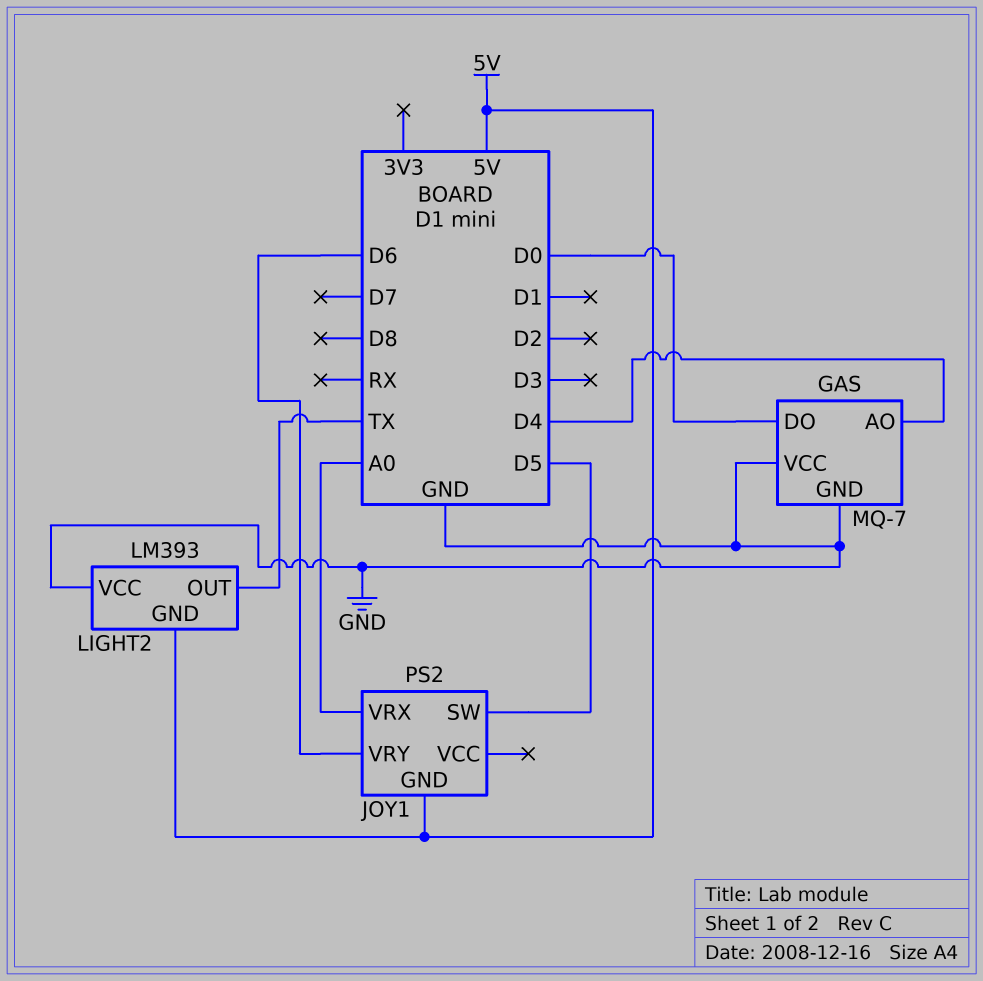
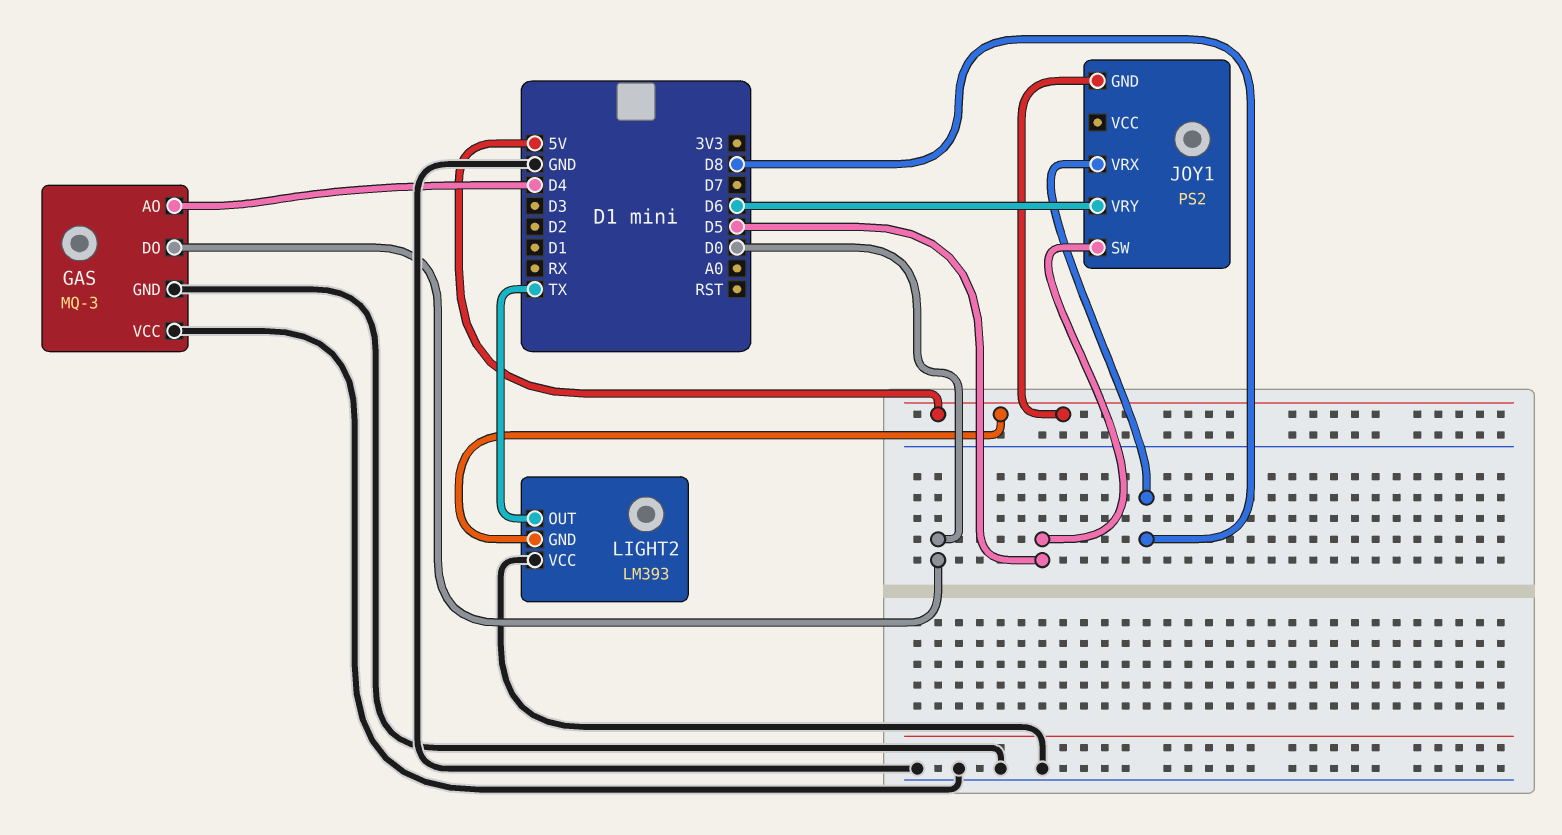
GAS: MQ-7 -> MQ-3
JOY1 pin VRX: A0 -> D8

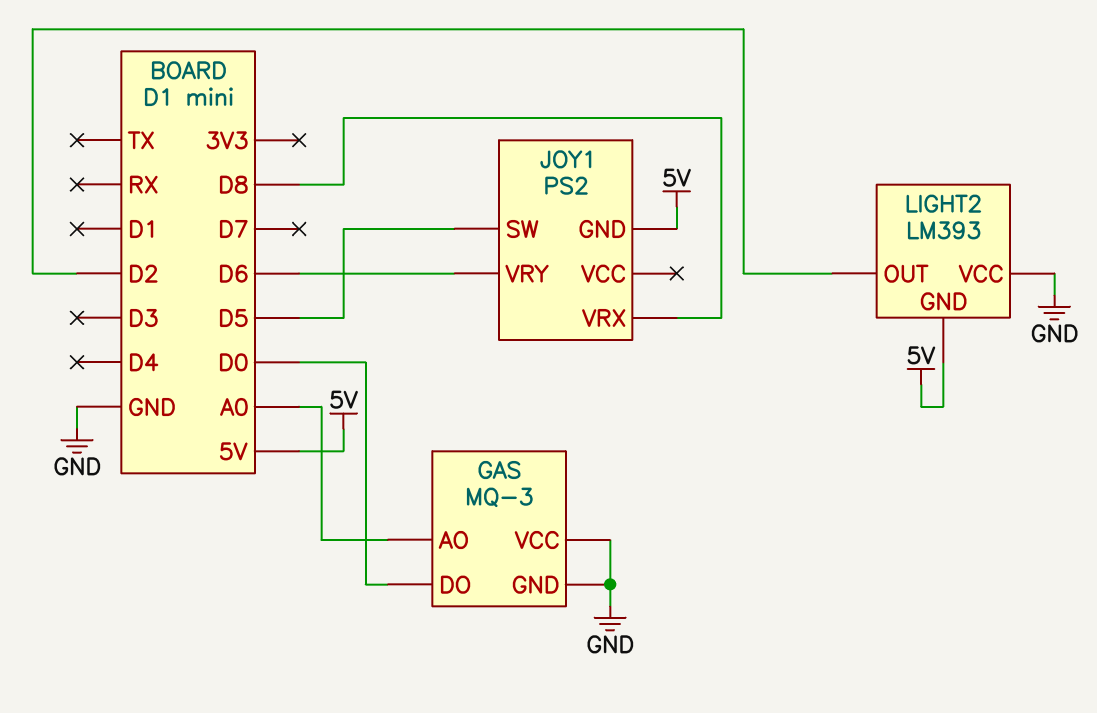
GAS pin AO: D4 -> A0
LIGHT2 pin OUT: TX -> D2

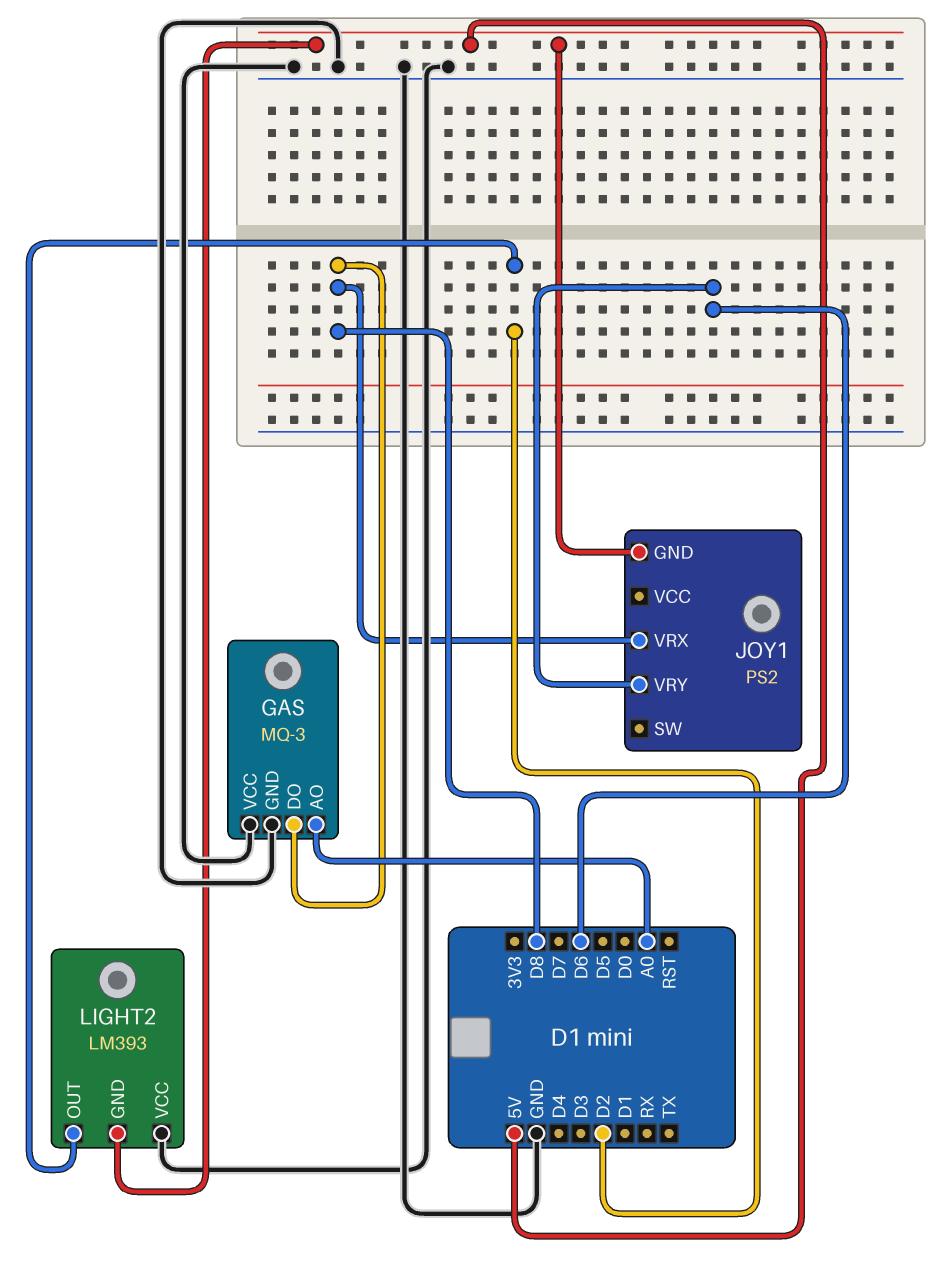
GAS pin DO: D0 -> D8
JOY1 pin SW: D5 -> none

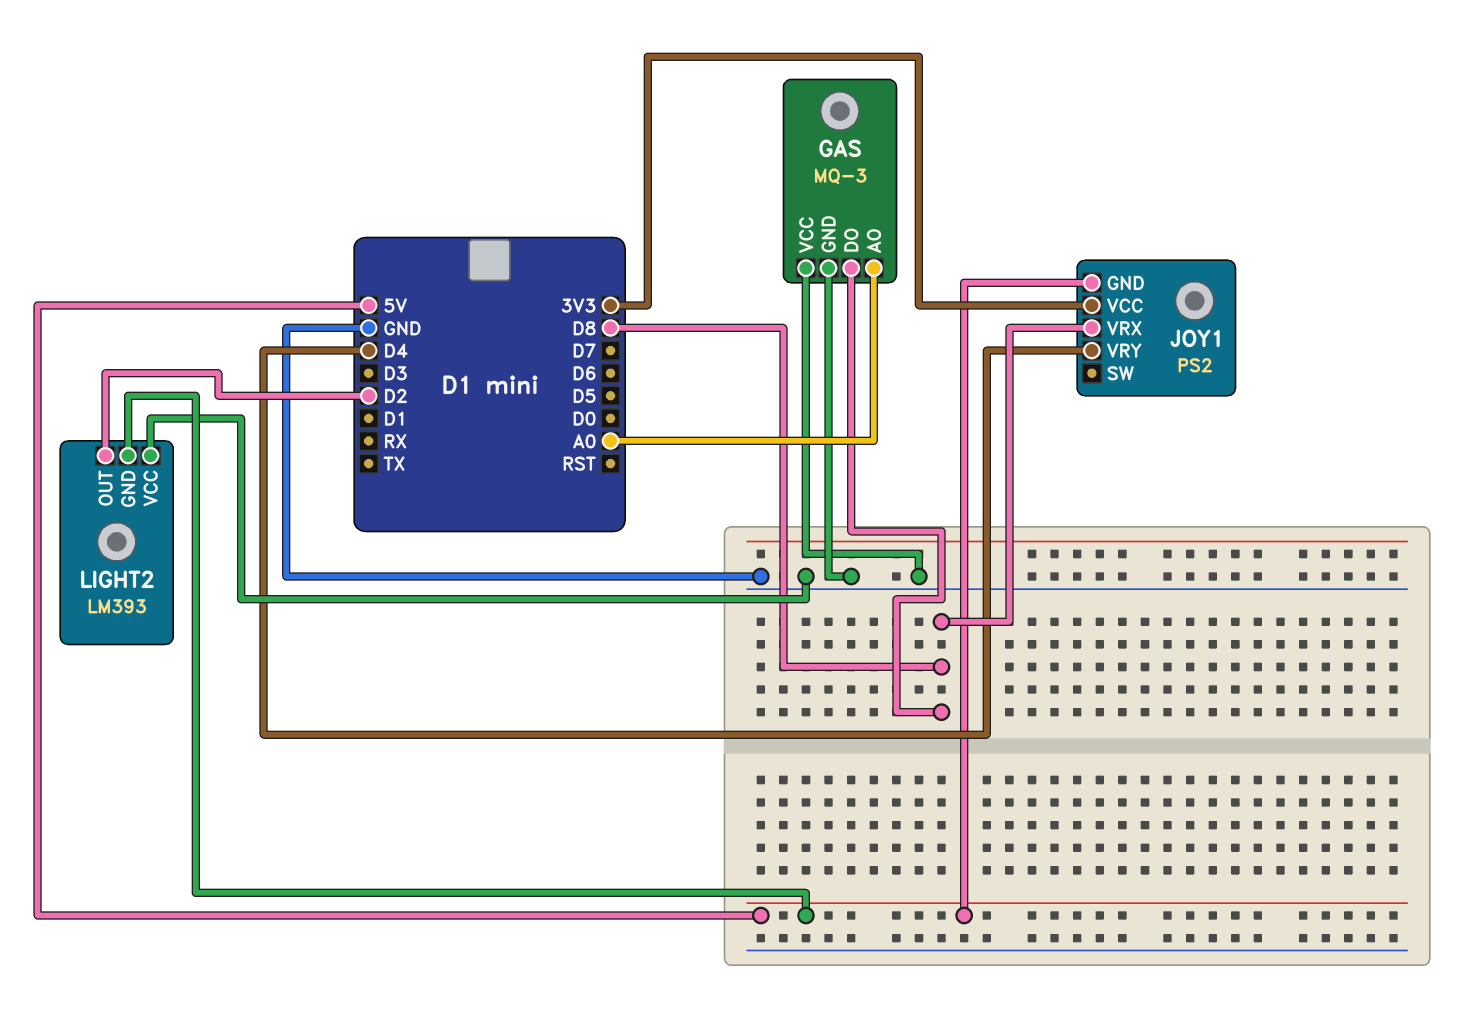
JOY1 pin VCC: none -> 3V3
JOY1 pin VRY: D6 -> D4

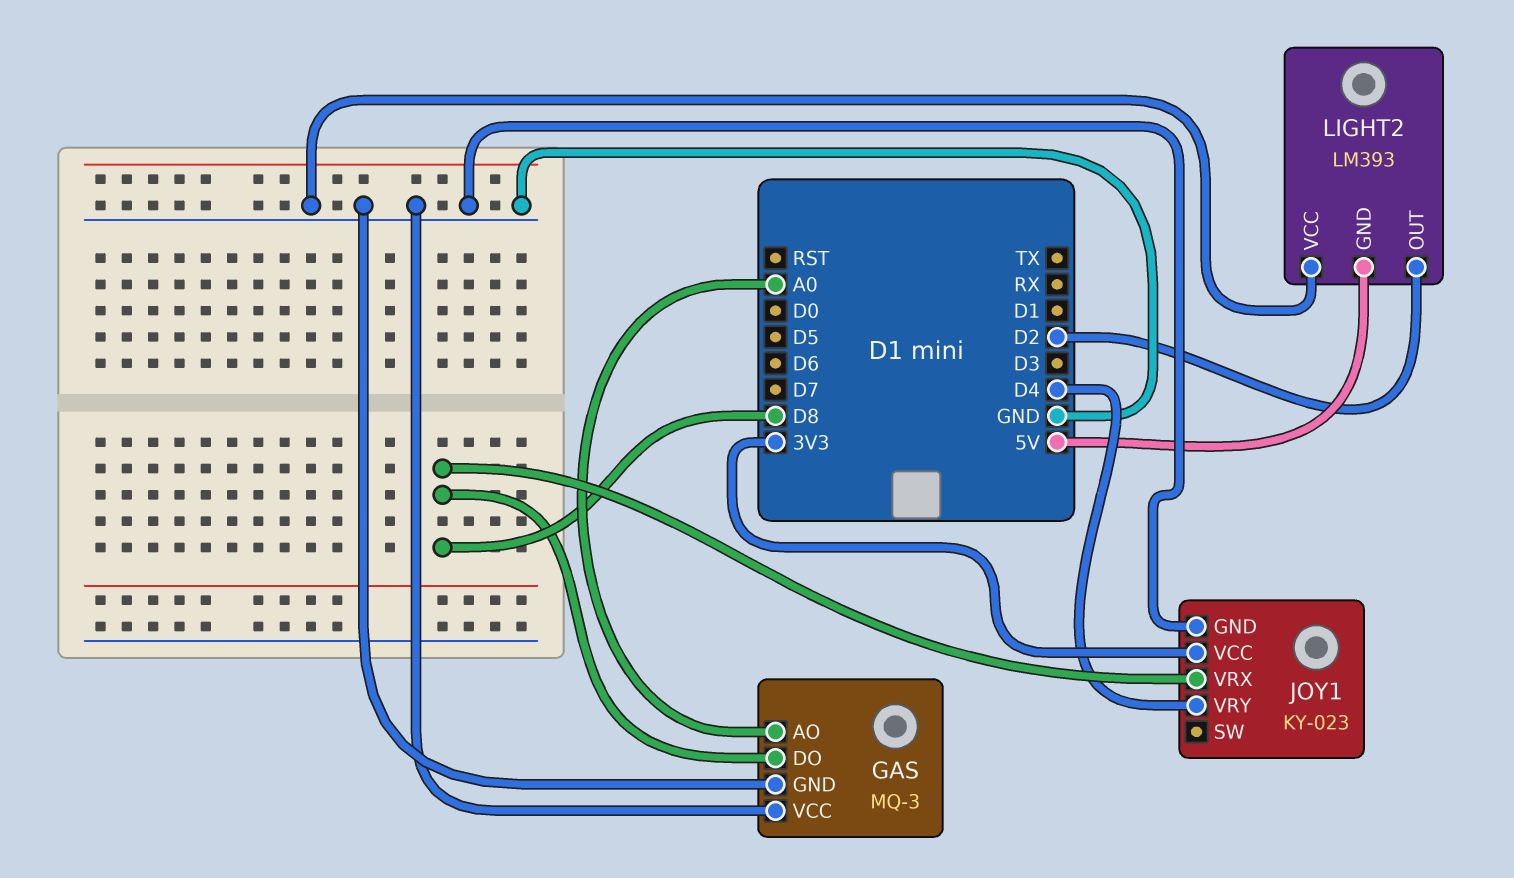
JOY1: PS2 -> KY-023
JOY1 pin GND: 5V -> GND

